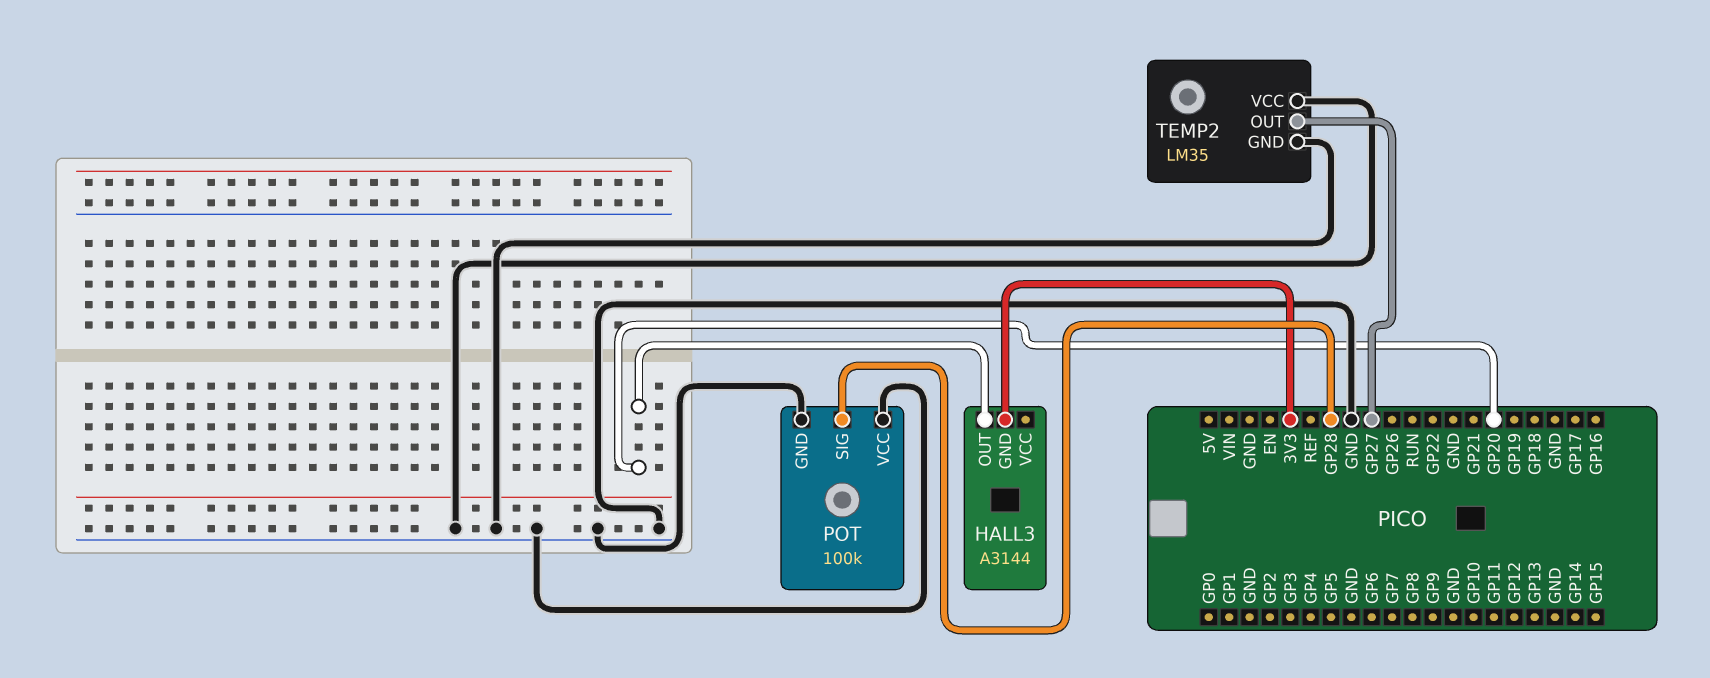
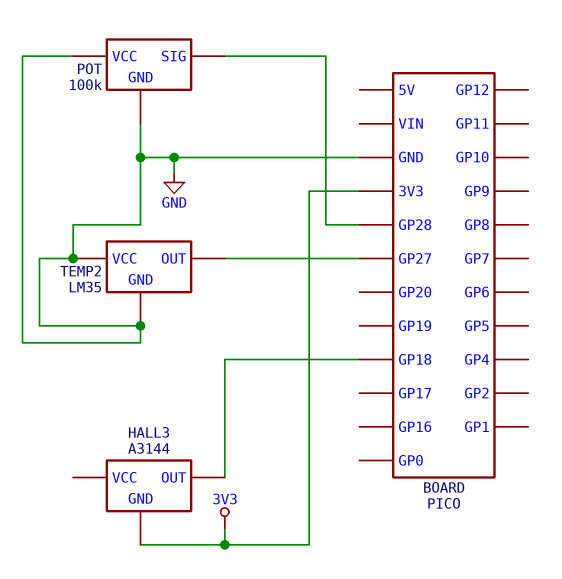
HALL3 pin OUT: GP20 -> GP18

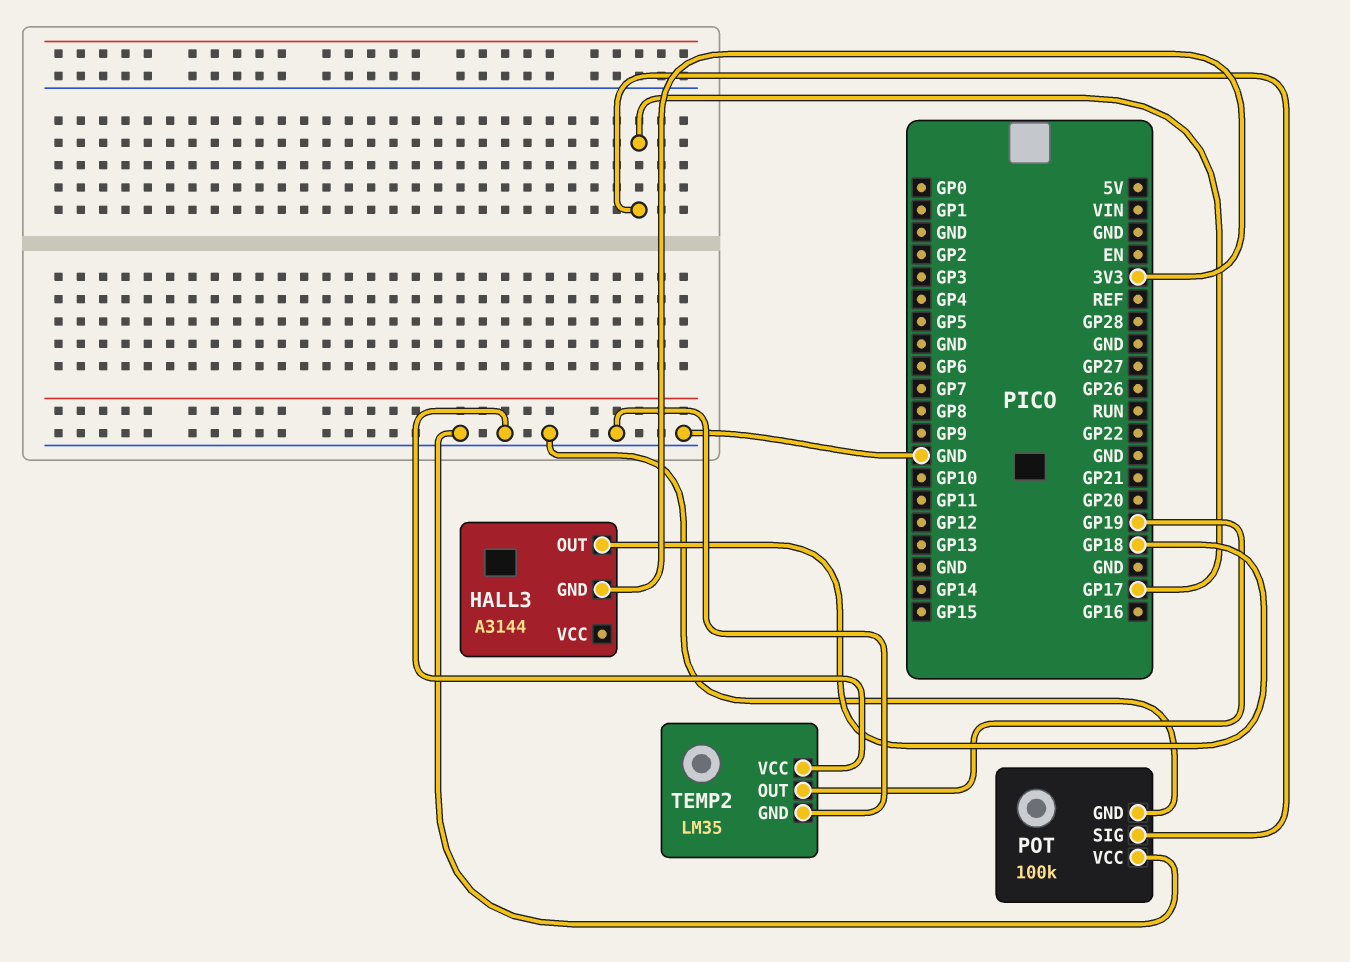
POT pin SIG: GP28 -> GP17
TEMP2 pin OUT: GP27 -> GP19

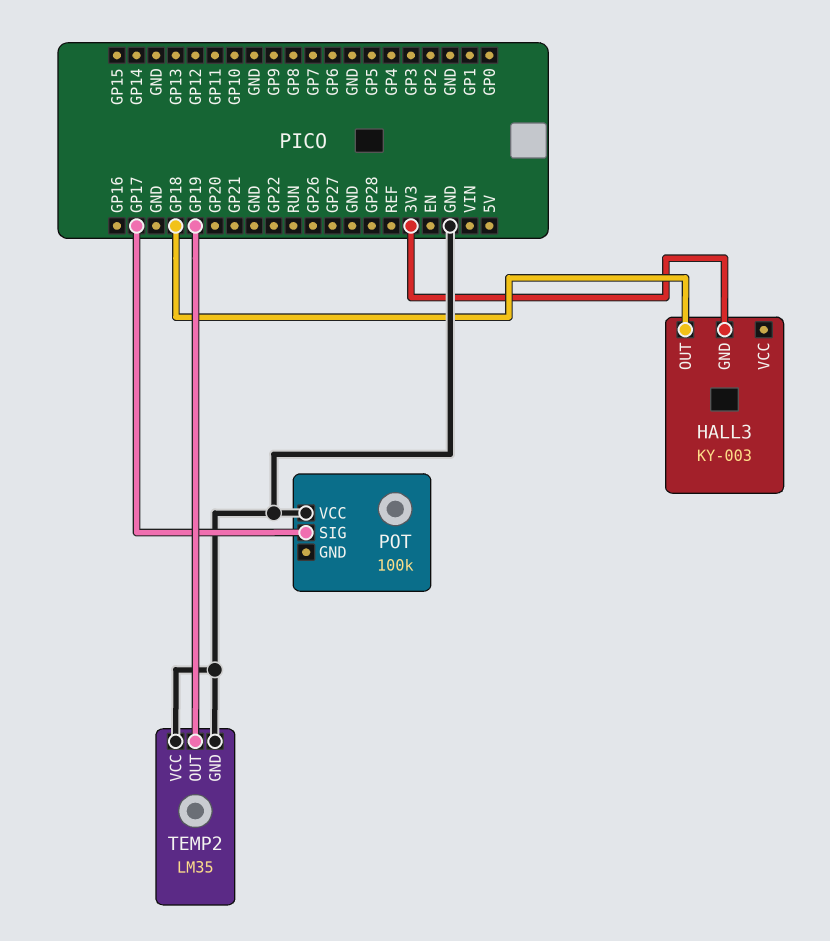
HALL3: A3144 -> KY-003
POT pin GND: GND -> none

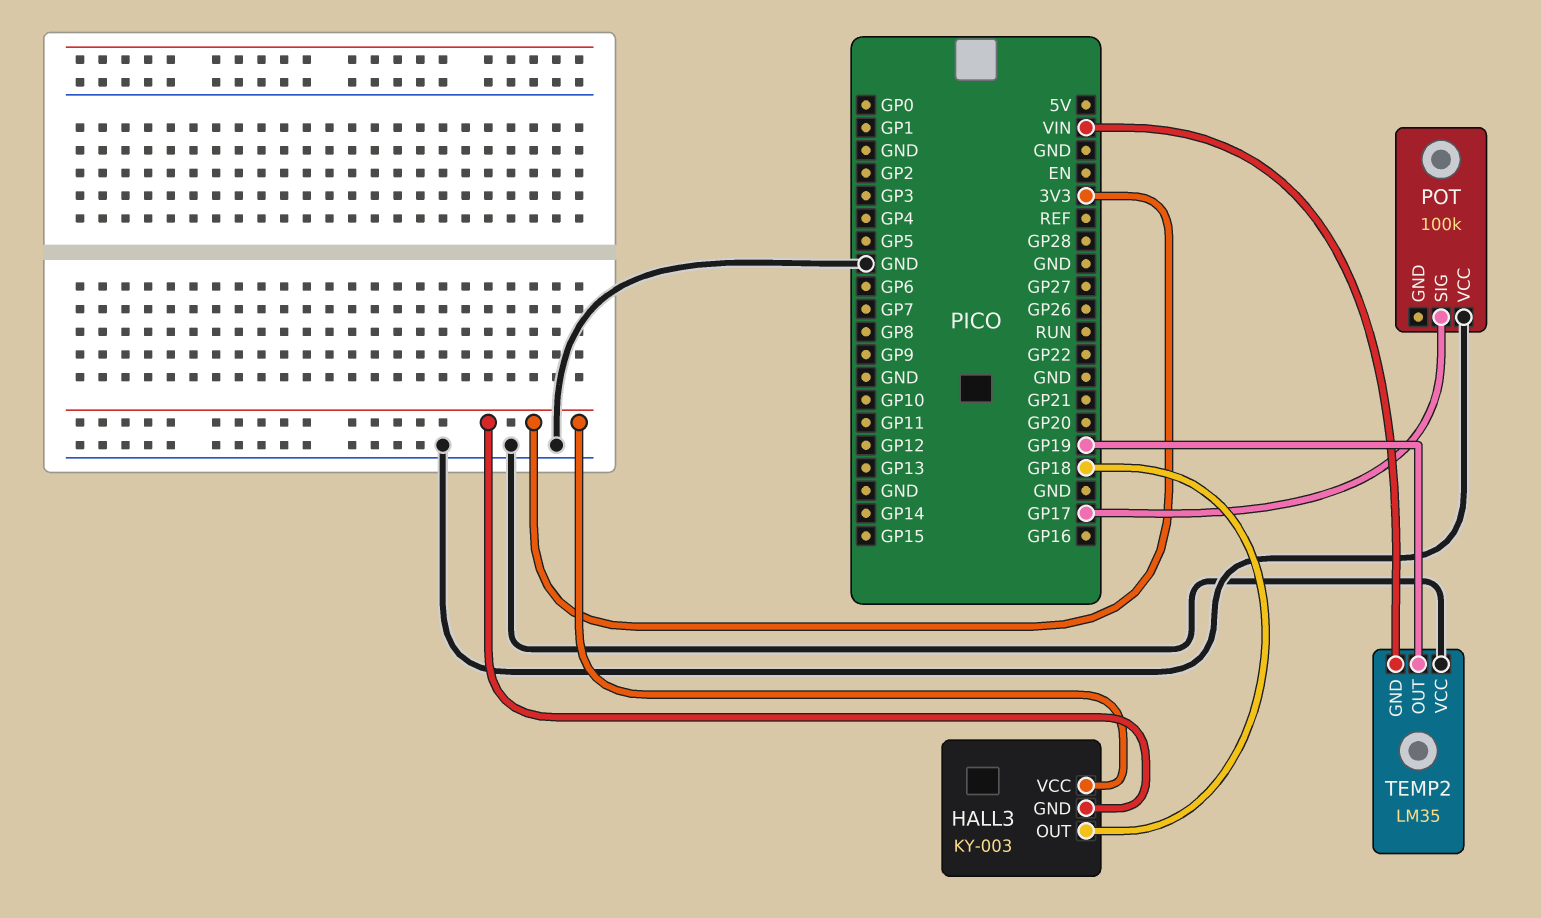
HALL3 pin VCC: none -> 3V3
TEMP2 pin GND: GND -> VIN

